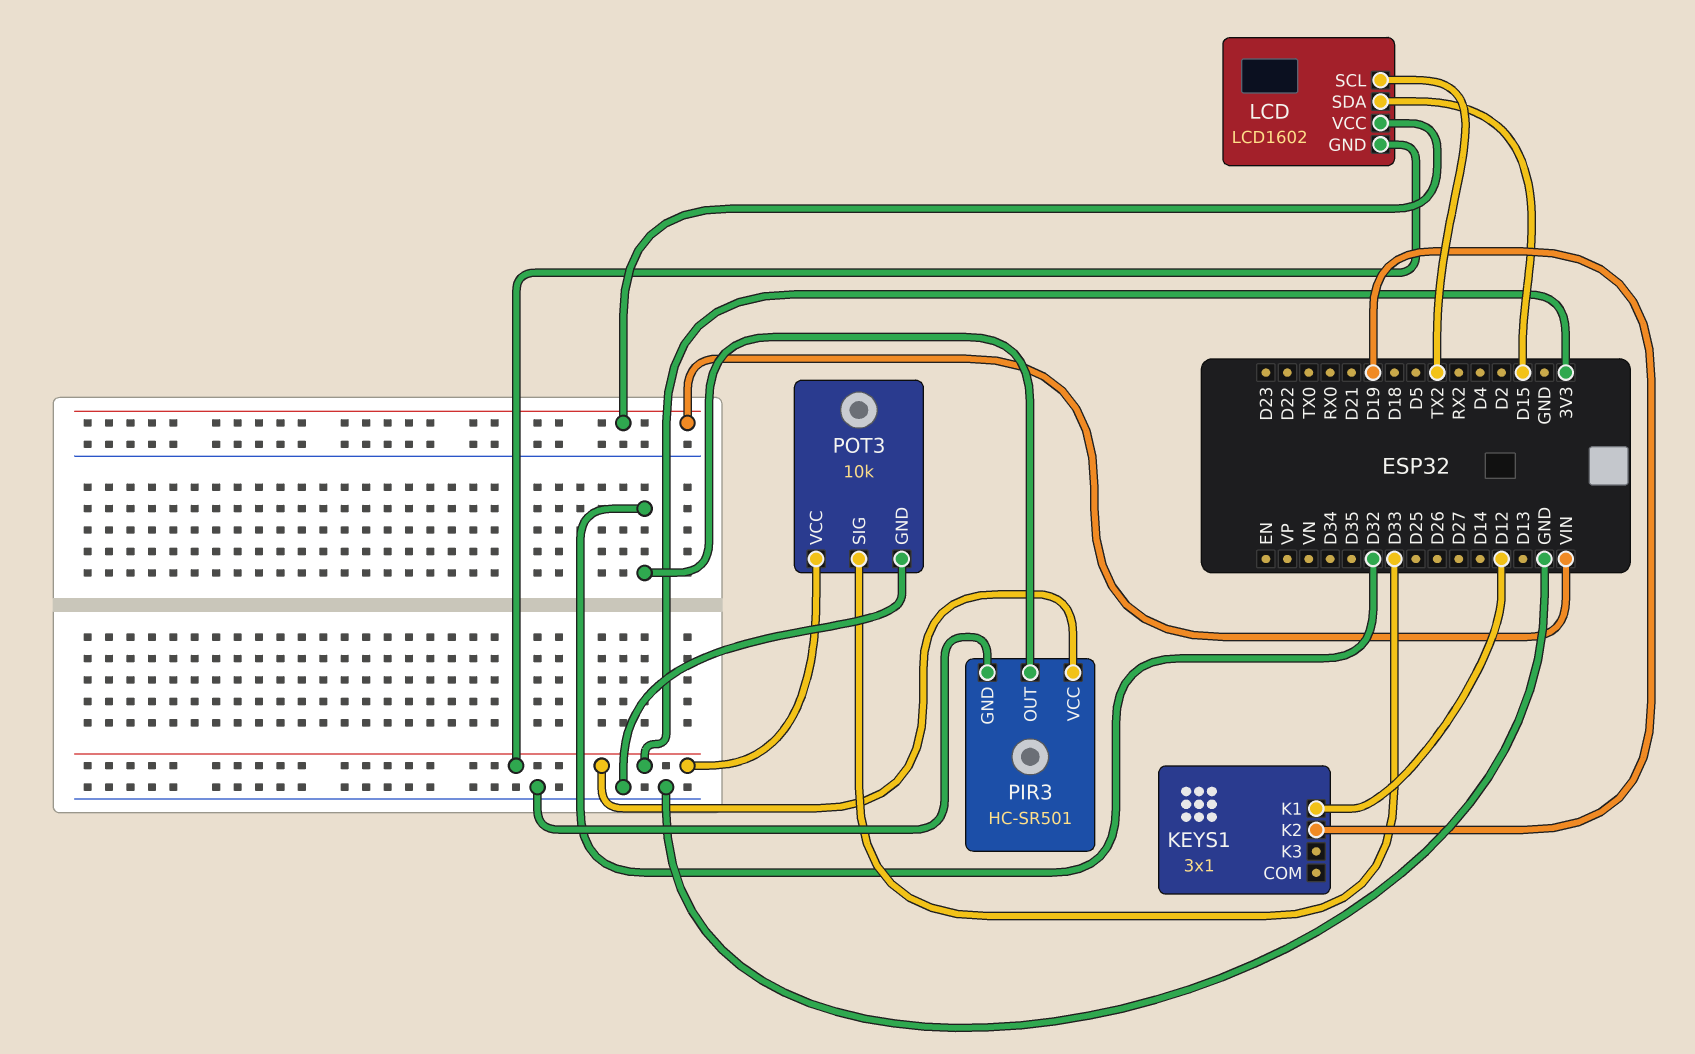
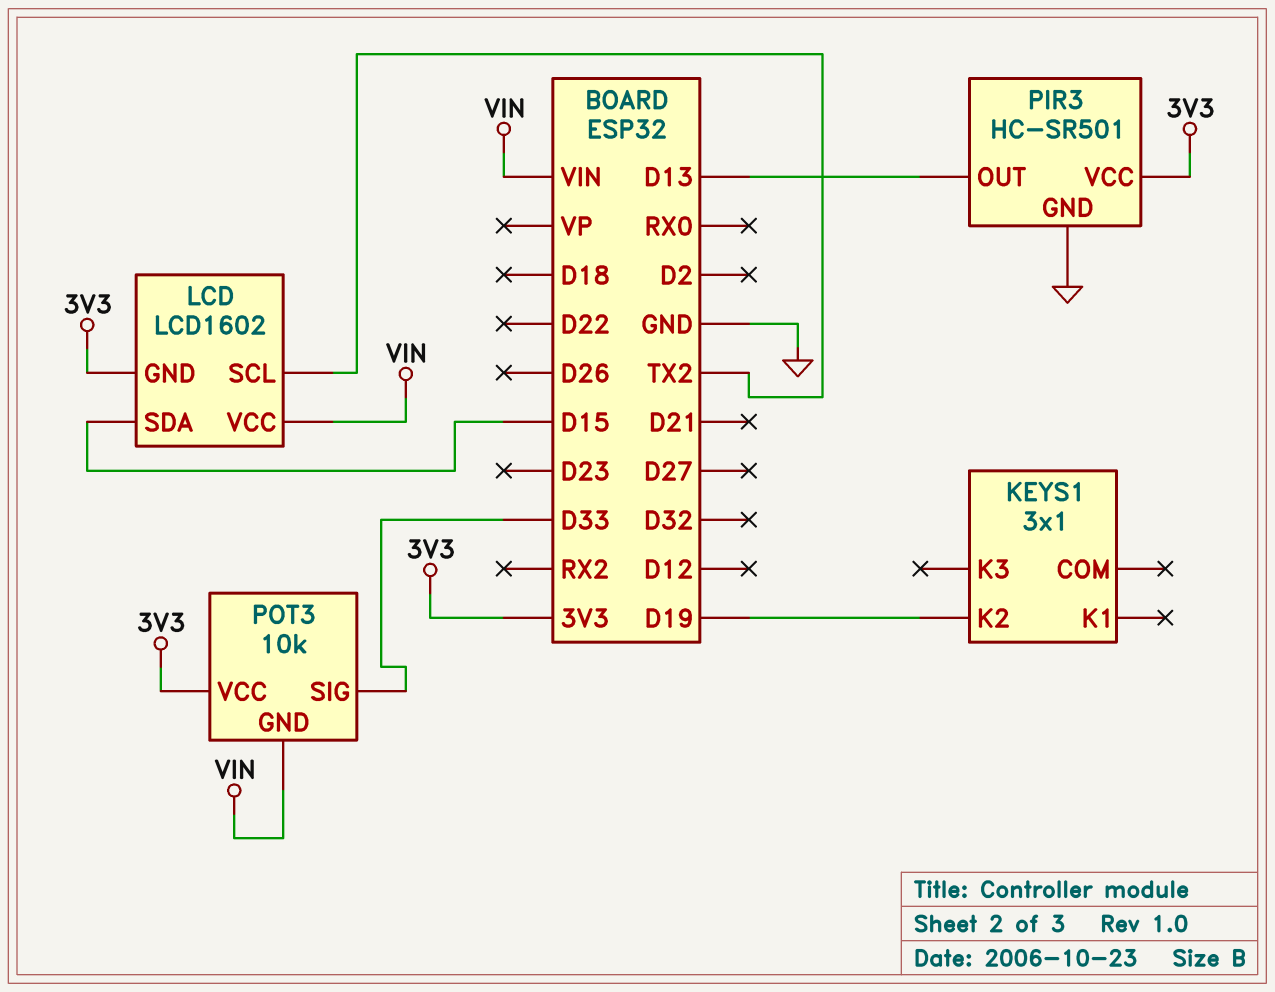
KEYS1 pin K1: D12 -> none
PIR3 pin OUT: D32 -> D13
POT3 pin GND: GND -> VIN

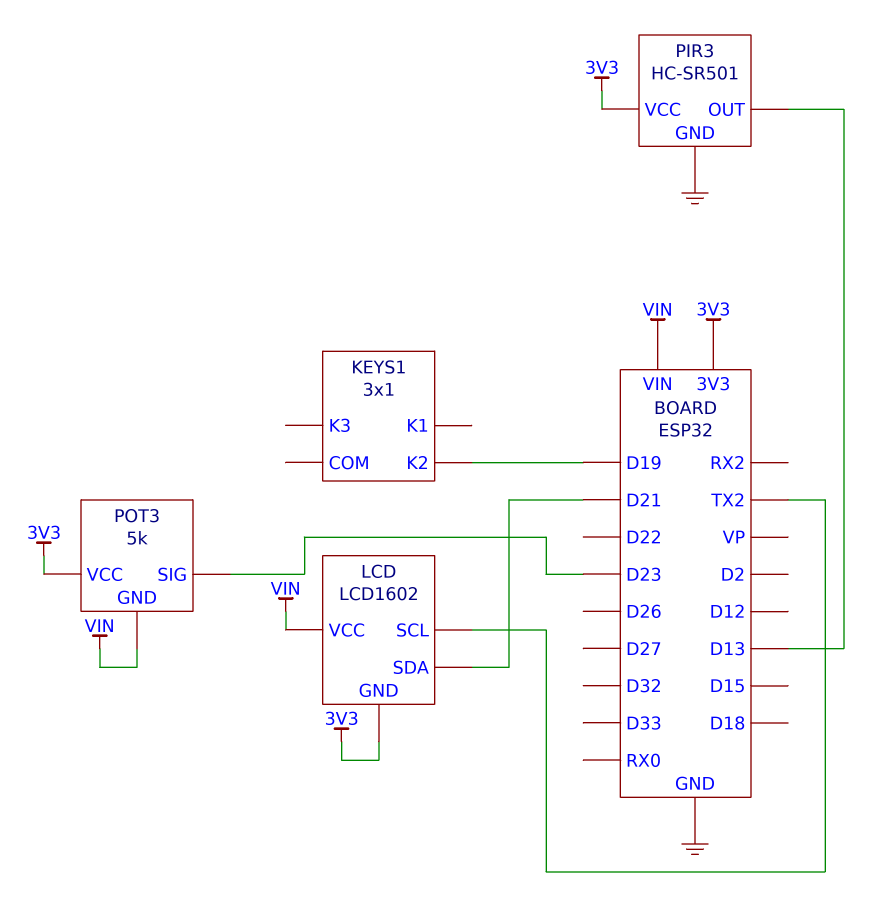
LCD pin SDA: D15 -> D21
POT3: 10k -> 5k
POT3 pin SIG: D33 -> D23

